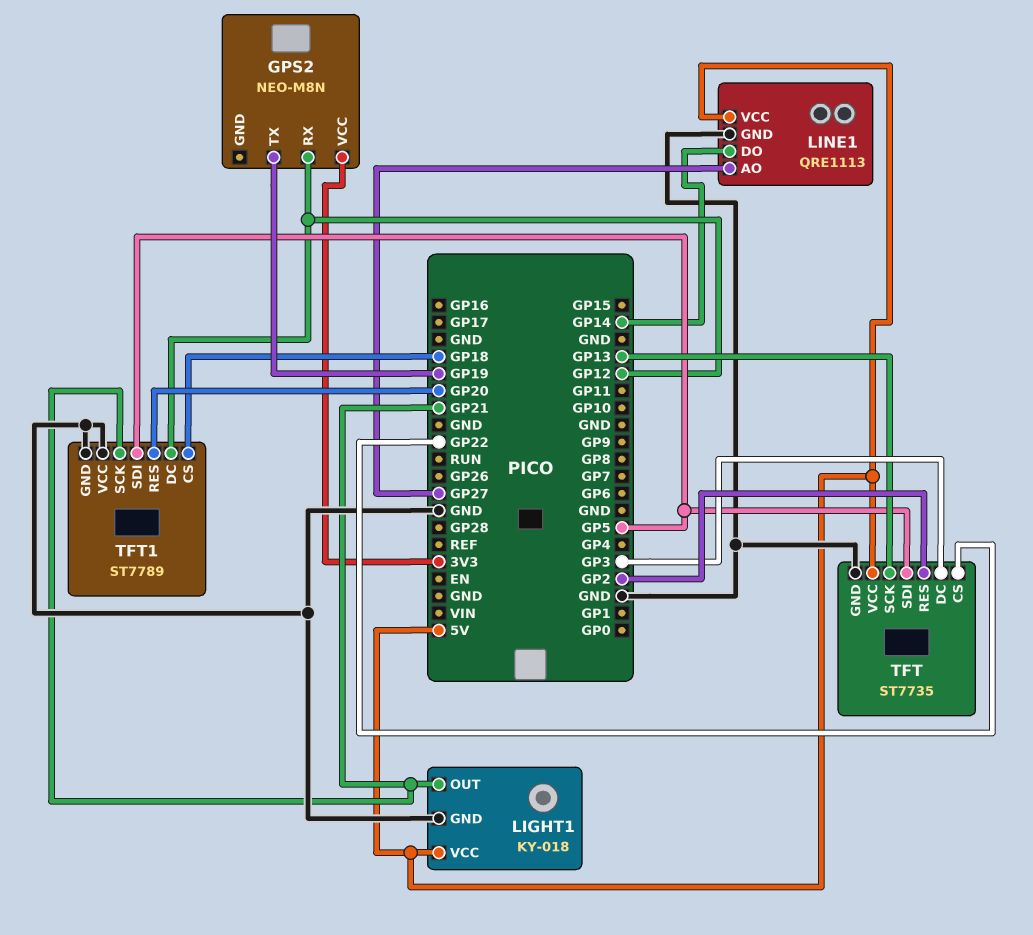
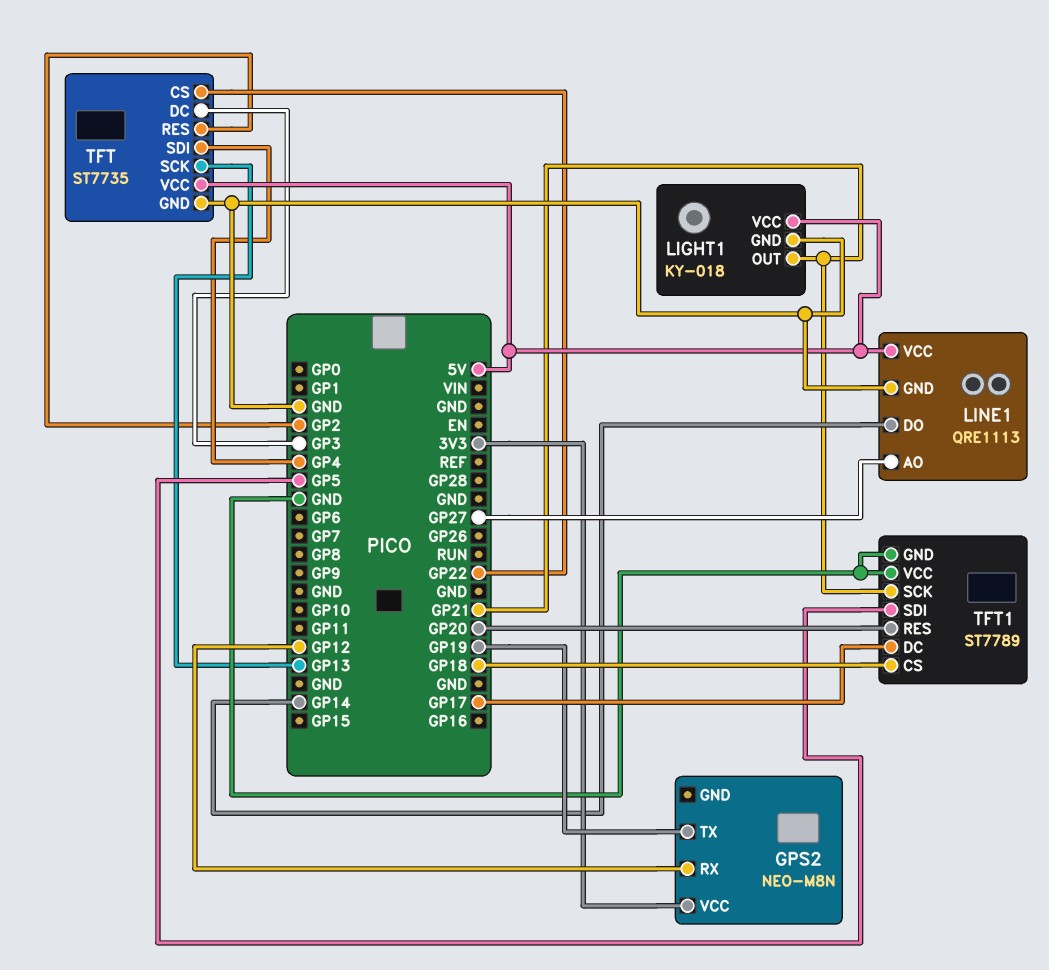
TFT pin SDI: GP5 -> GP4
TFT1 pin DC: GP12 -> GP17

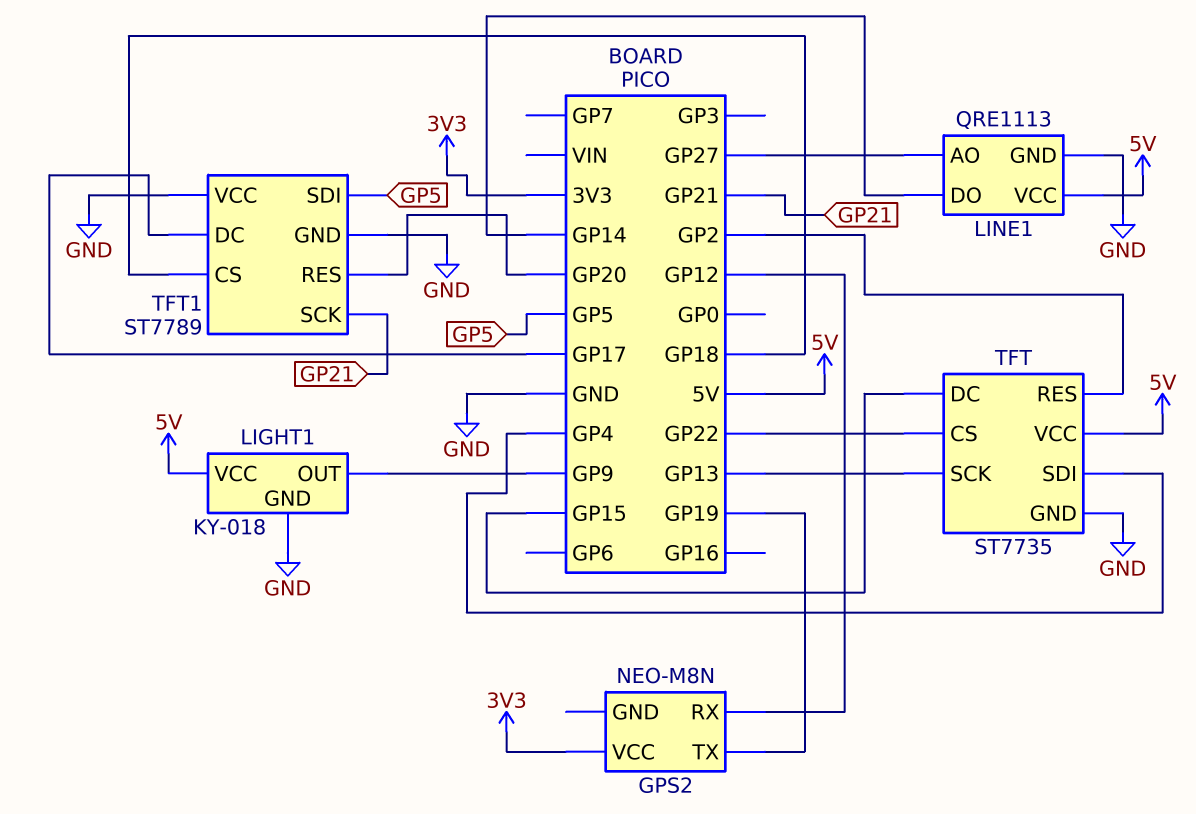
LIGHT1 pin OUT: GP21 -> GP9
TFT pin DC: GP3 -> GP15

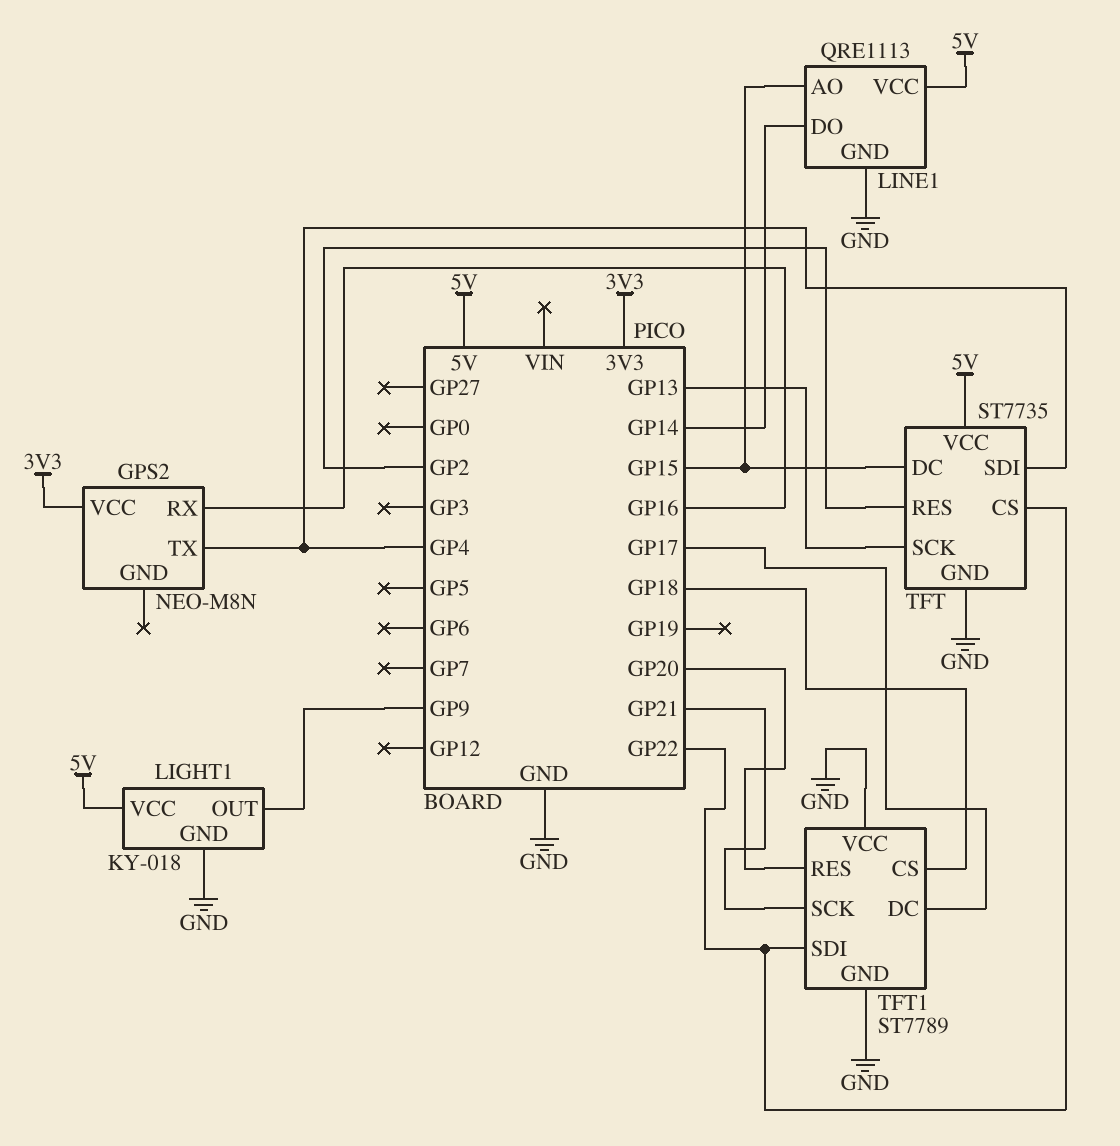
GPS2 pin RX: GP12 -> GP16
GPS2 pin TX: GP19 -> GP4
LINE1 pin AO: GP27 -> GP15
TFT1 pin SDI: GP5 -> GP22

